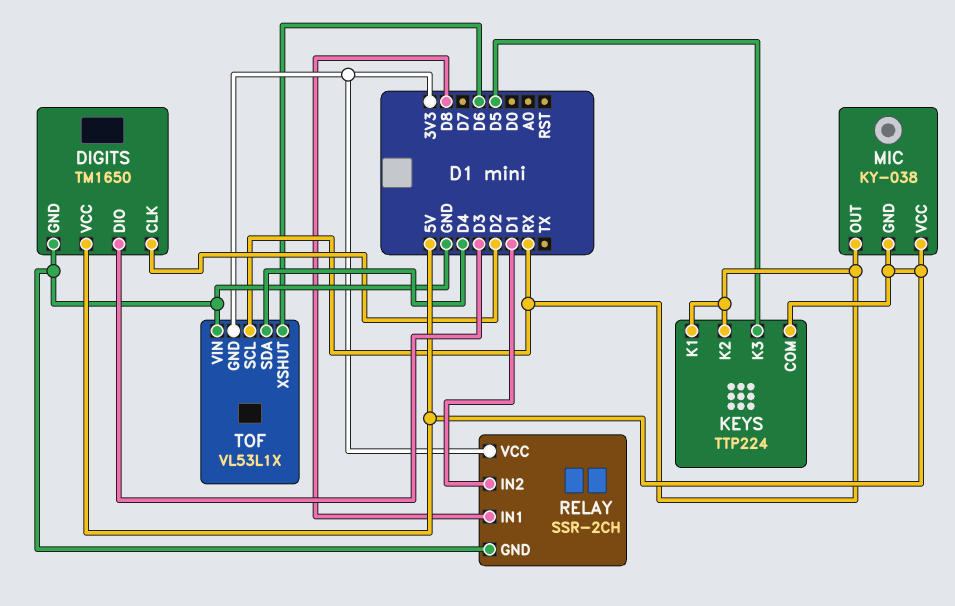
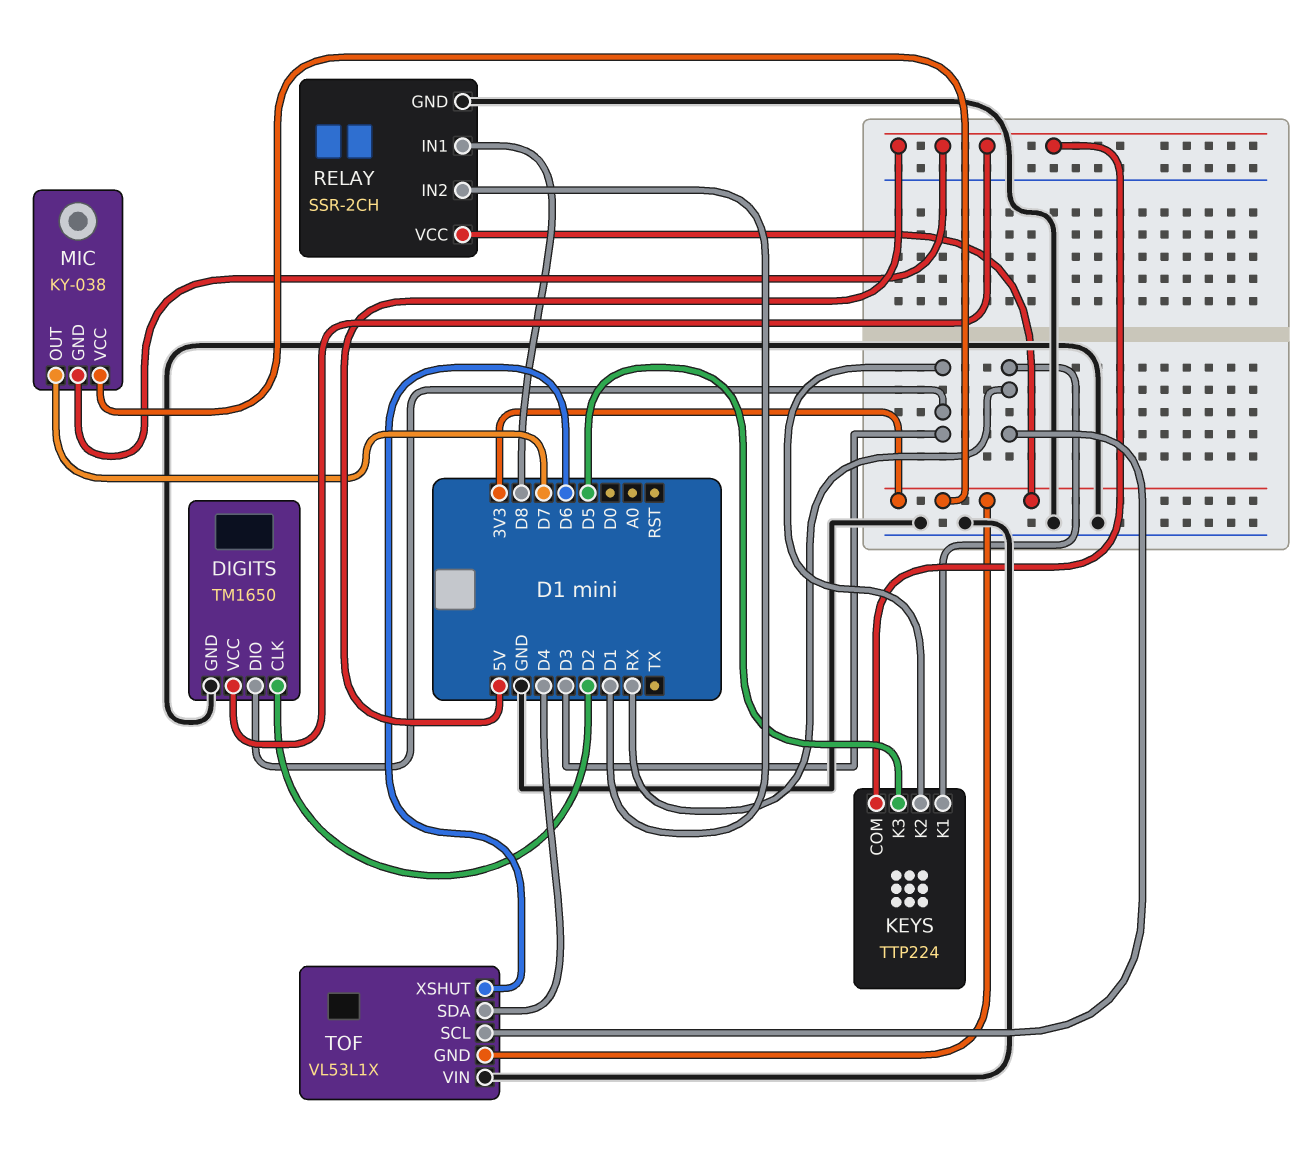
KEYS pin K2: RX -> D3
MIC pin OUT: RX -> D7
MIC pin VCC: 5V -> 3V3

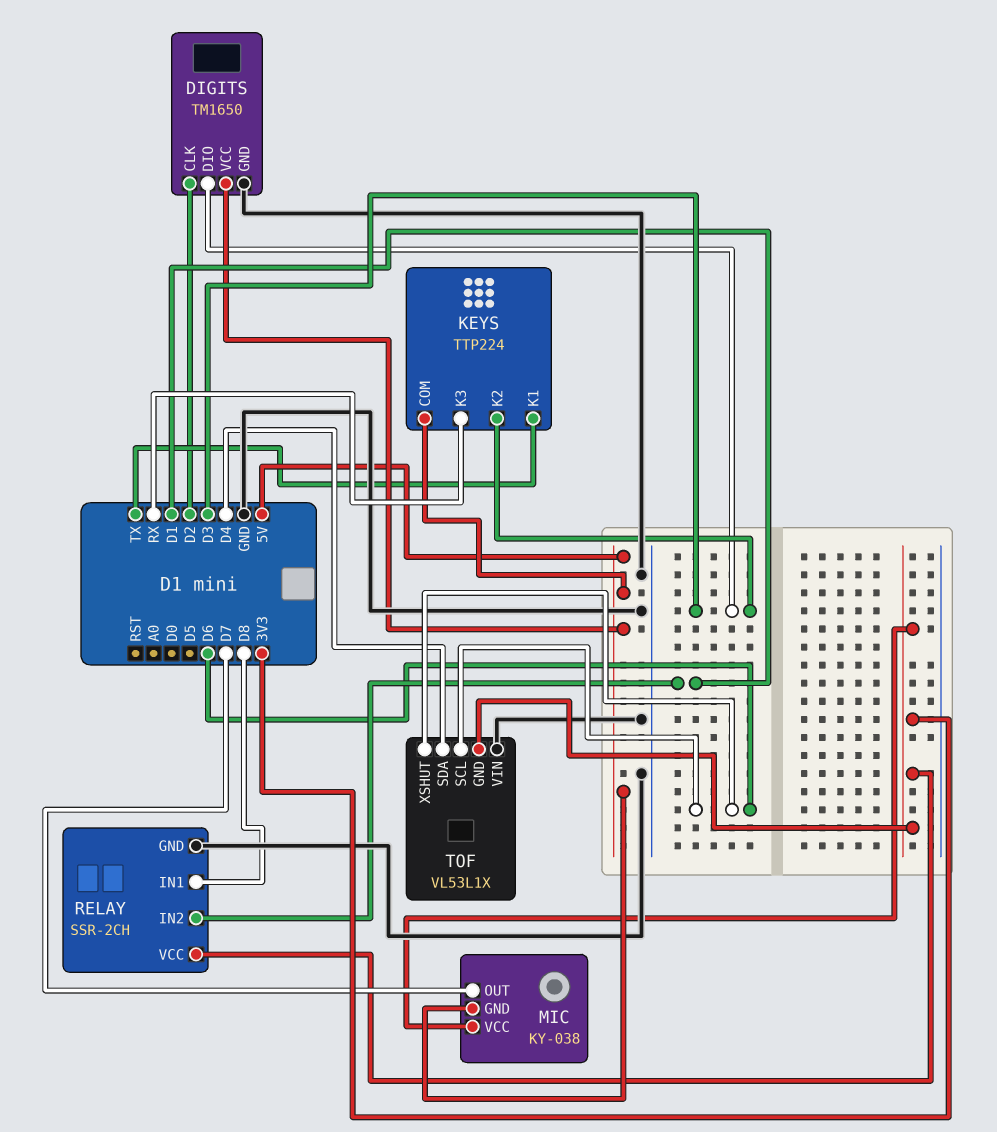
KEYS pin K1: RX -> TX
KEYS pin K3: D5 -> RX
TOF pin SCL: RX -> D6

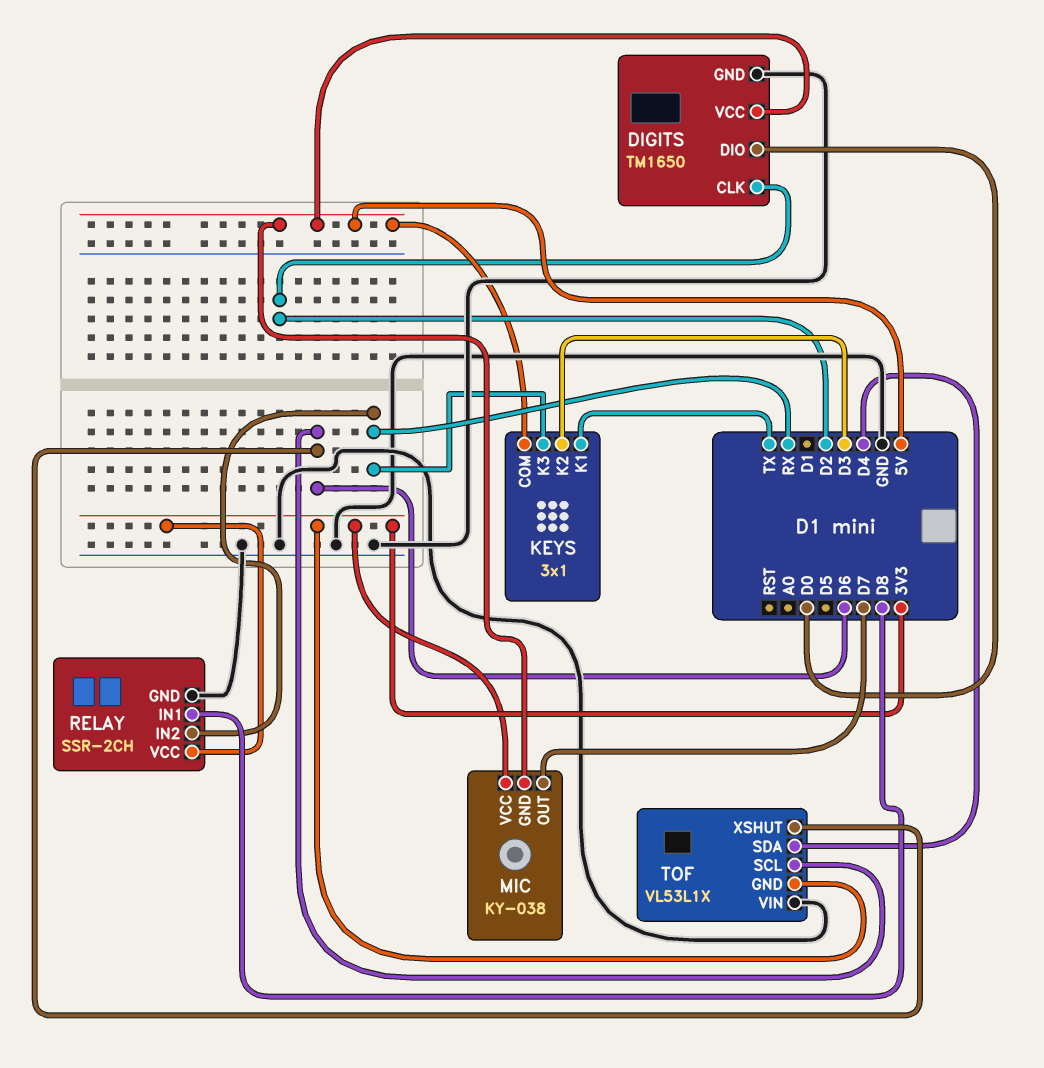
DIGITS pin DIO: D3 -> D0
KEYS: TTP224 -> 3x1
RELAY pin IN2: D1 -> RX

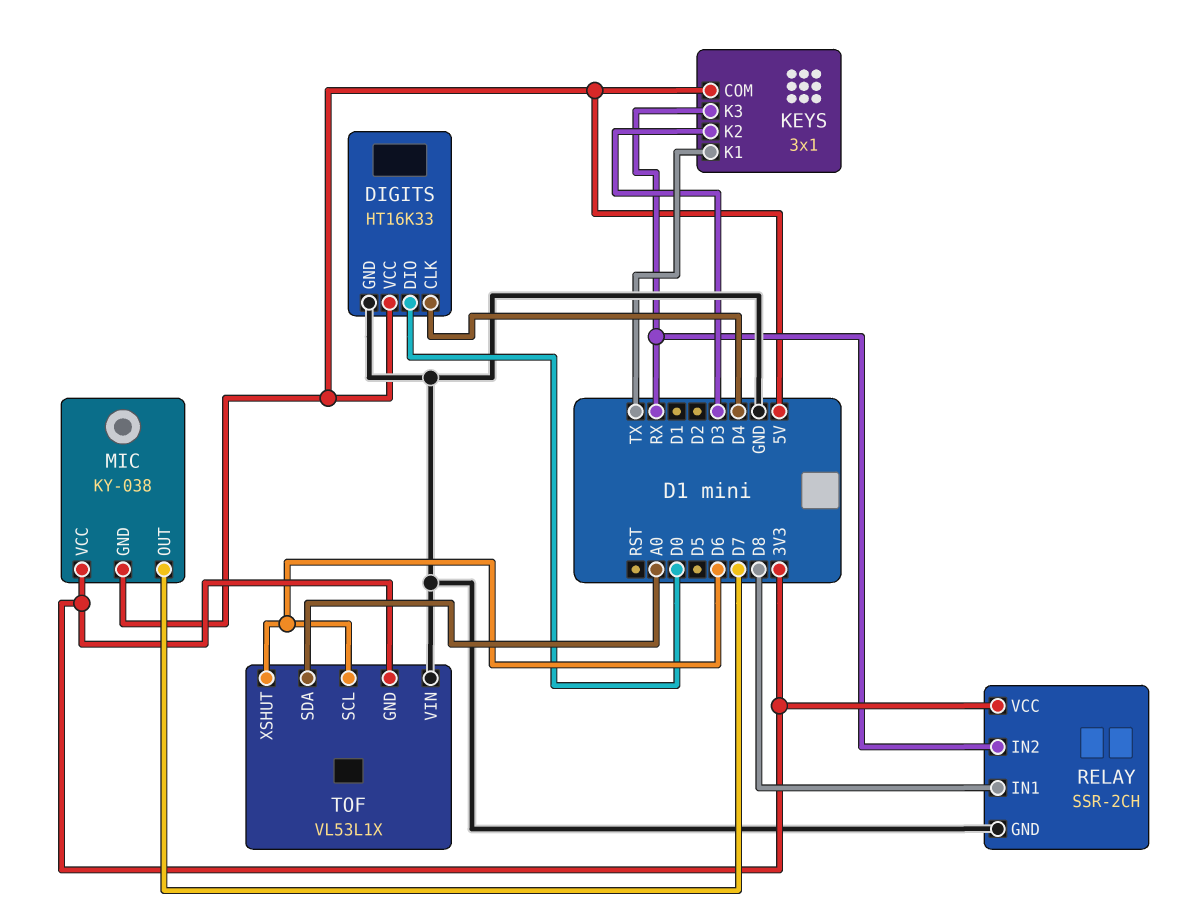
DIGITS: TM1650 -> HT16K33
DIGITS pin CLK: D2 -> D4
TOF pin SDA: D4 -> A0

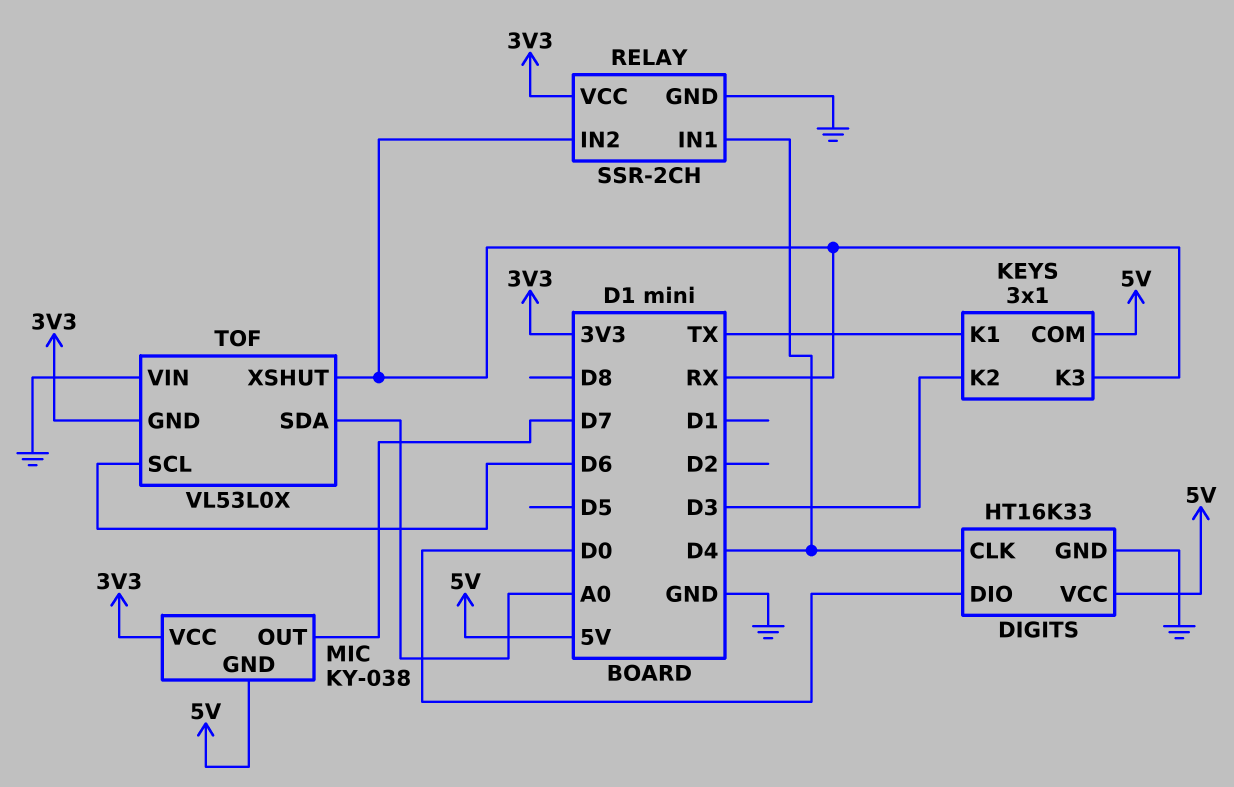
RELAY pin IN1: D8 -> D4
TOF: VL53L1X -> VL53L0X
TOF pin XSHUT: D6 -> RX

